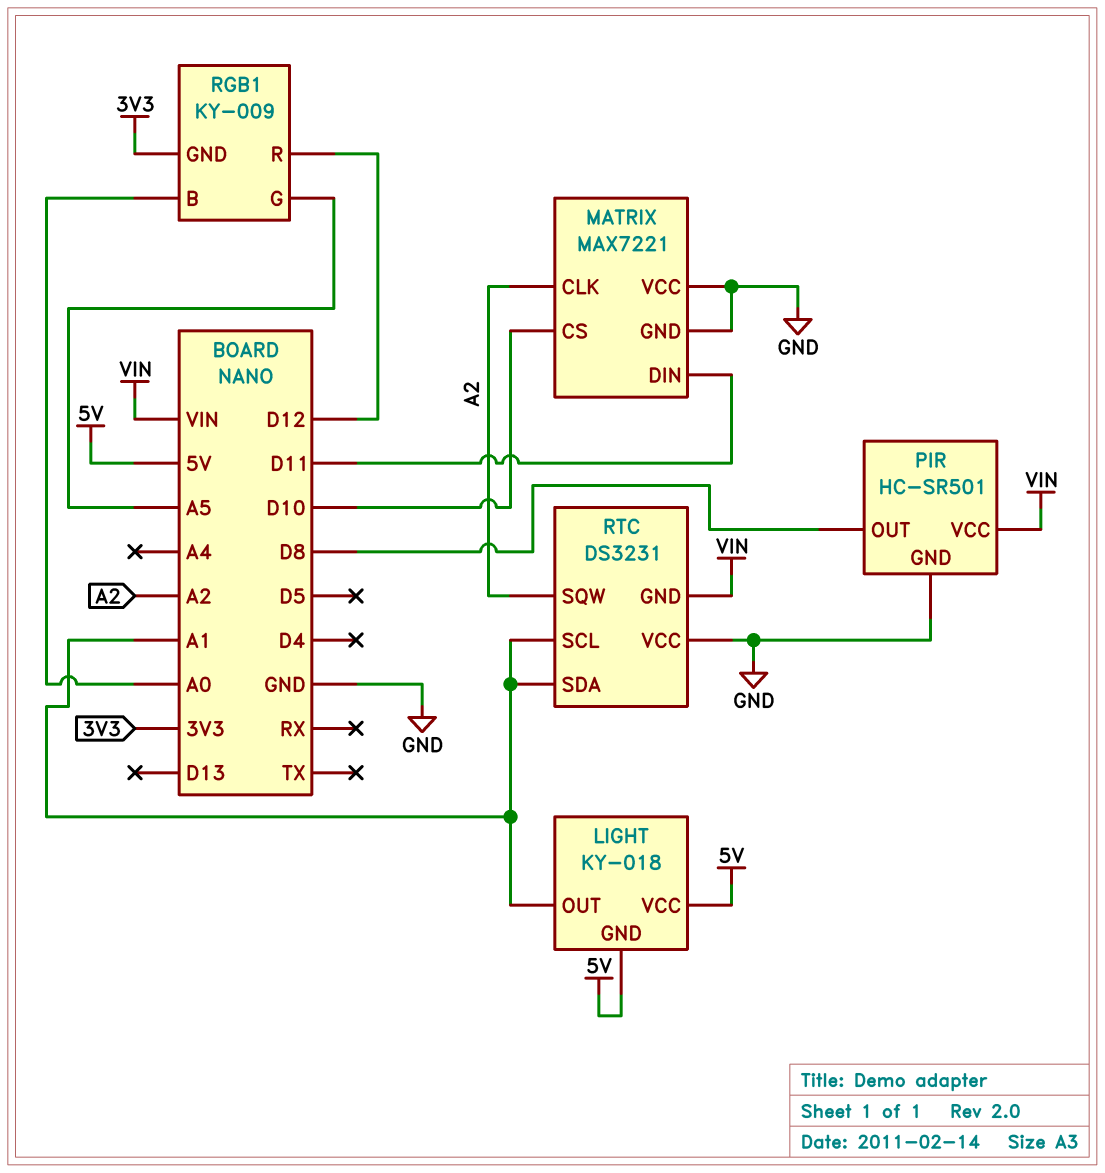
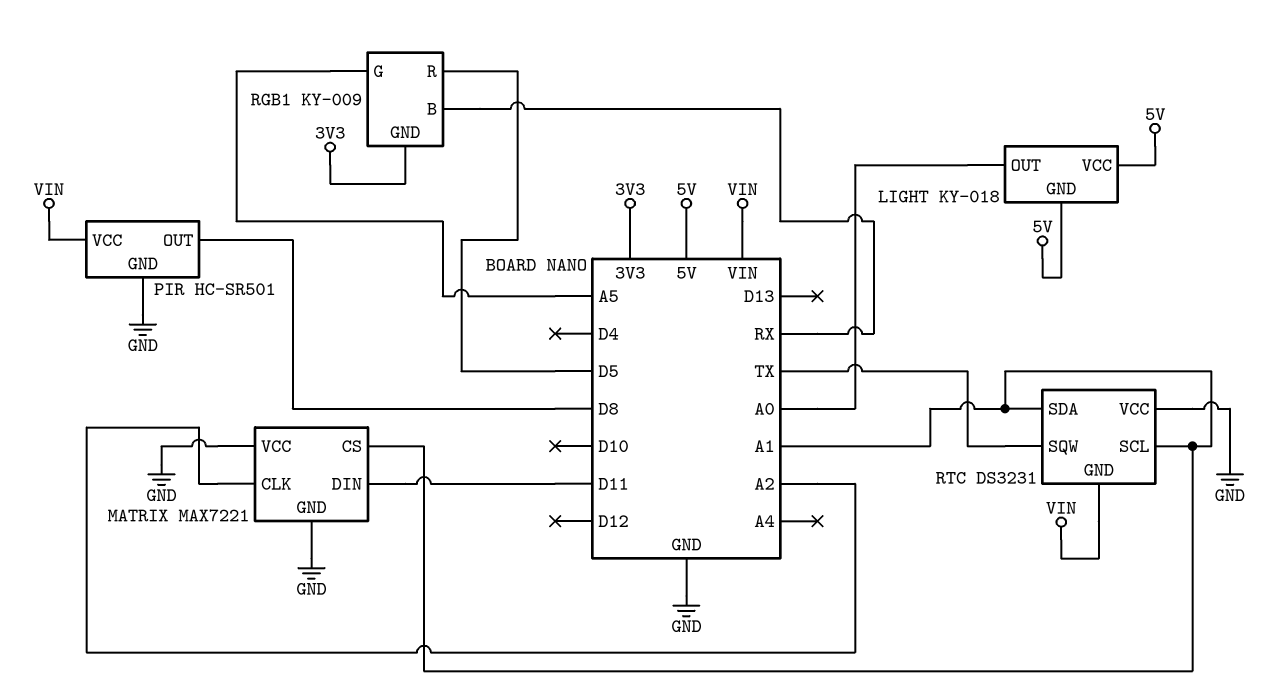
LIGHT pin OUT: A1 -> A0
MATRIX pin CS: D10 -> A1
RGB1 pin B: A0 -> RX
RGB1 pin R: D12 -> D5
RTC pin SQW: A2 -> TX

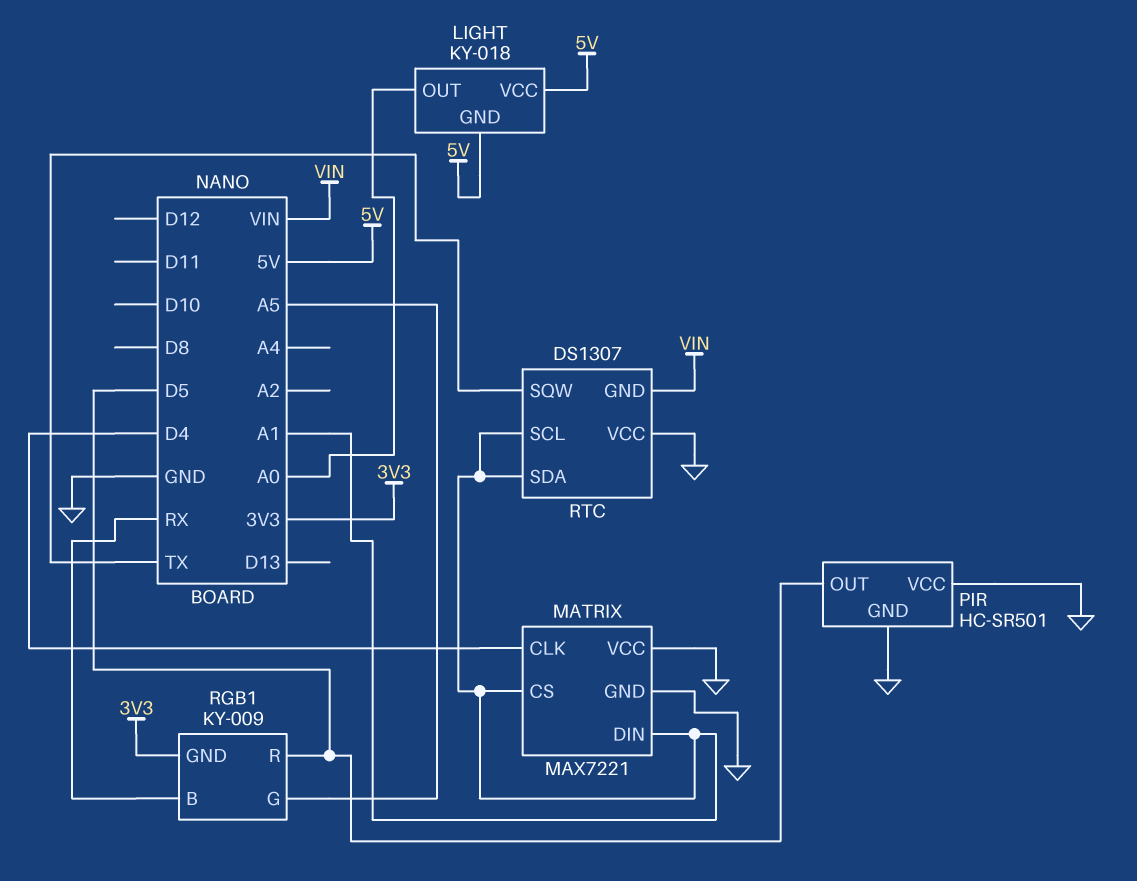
MATRIX pin CLK: A2 -> D4
MATRIX pin DIN: D11 -> A1
PIR pin OUT: D8 -> D5
PIR pin VCC: VIN -> GND
RTC: DS3231 -> DS1307

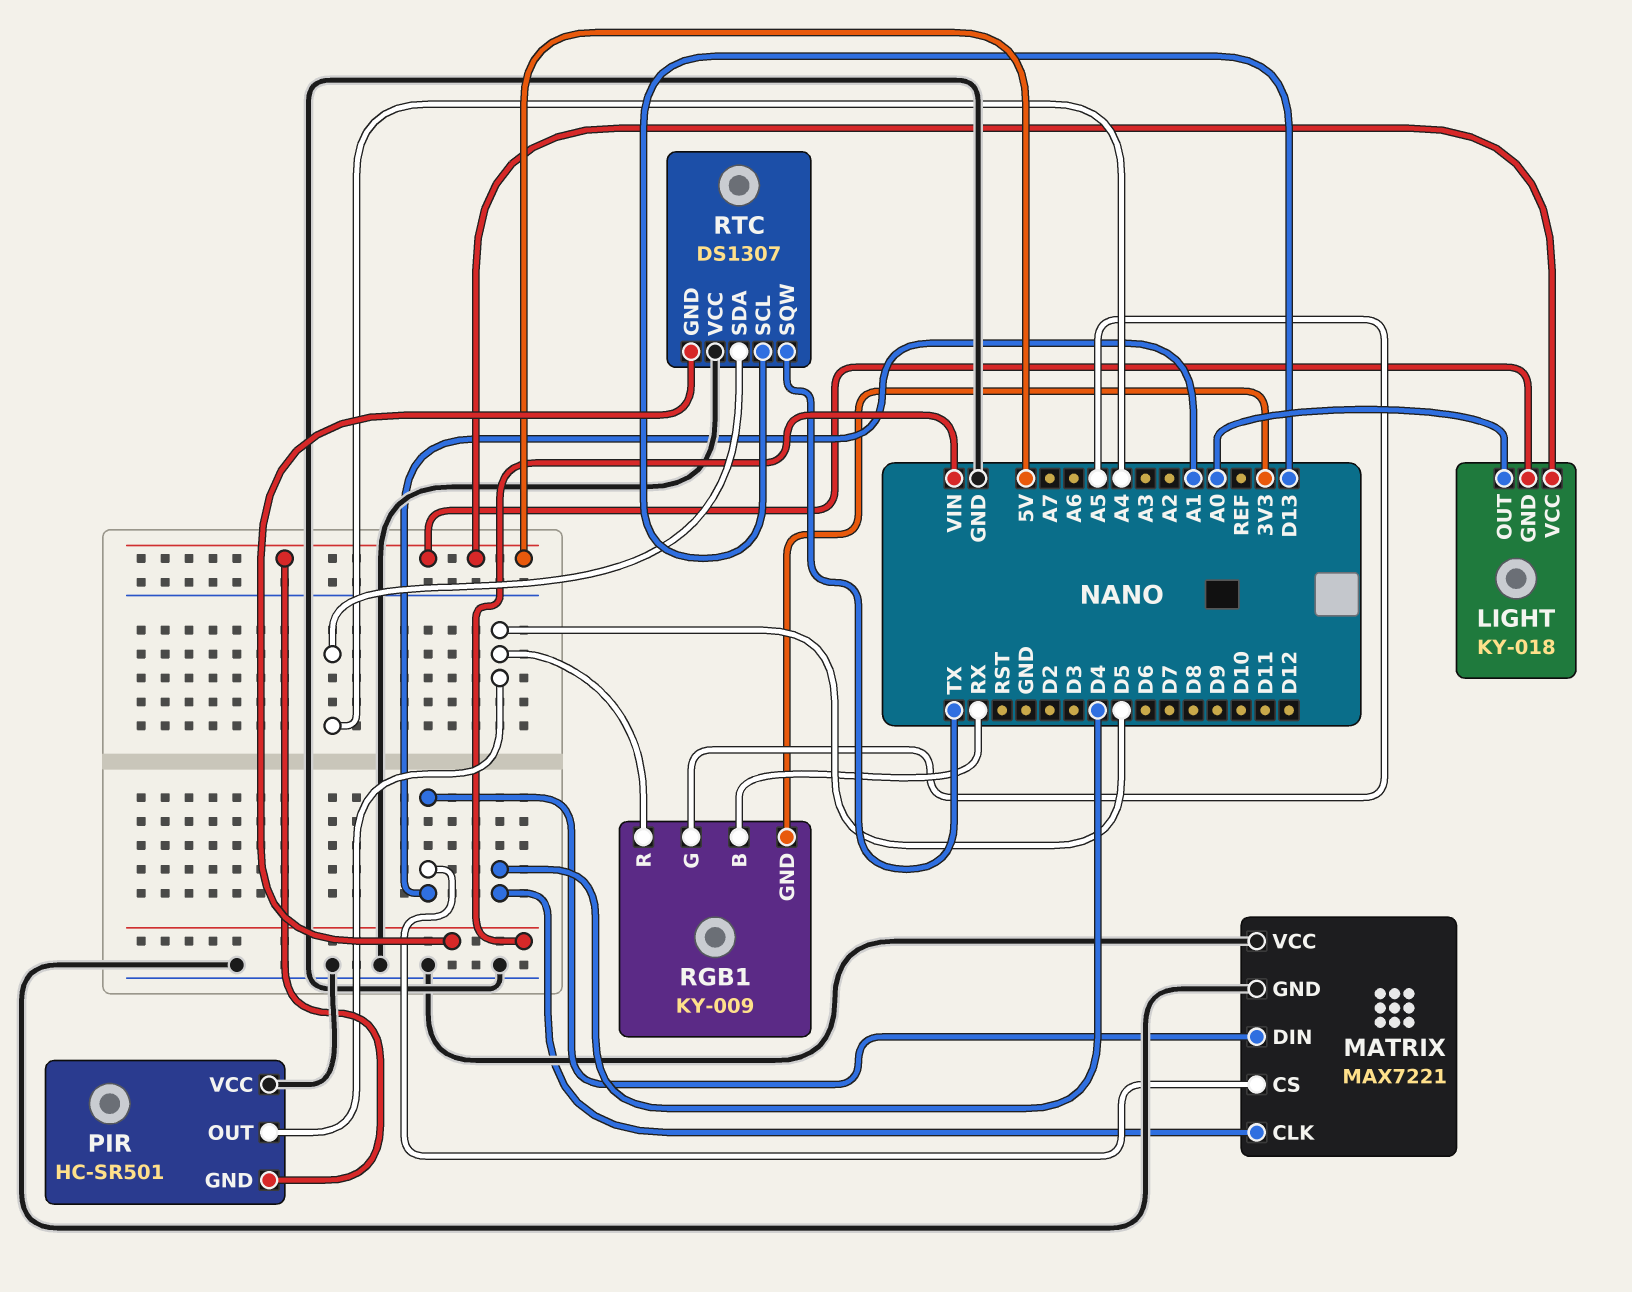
PIR pin GND: GND -> 5V
RTC pin SCL: A1 -> D13
RTC pin SDA: A1 -> A4

